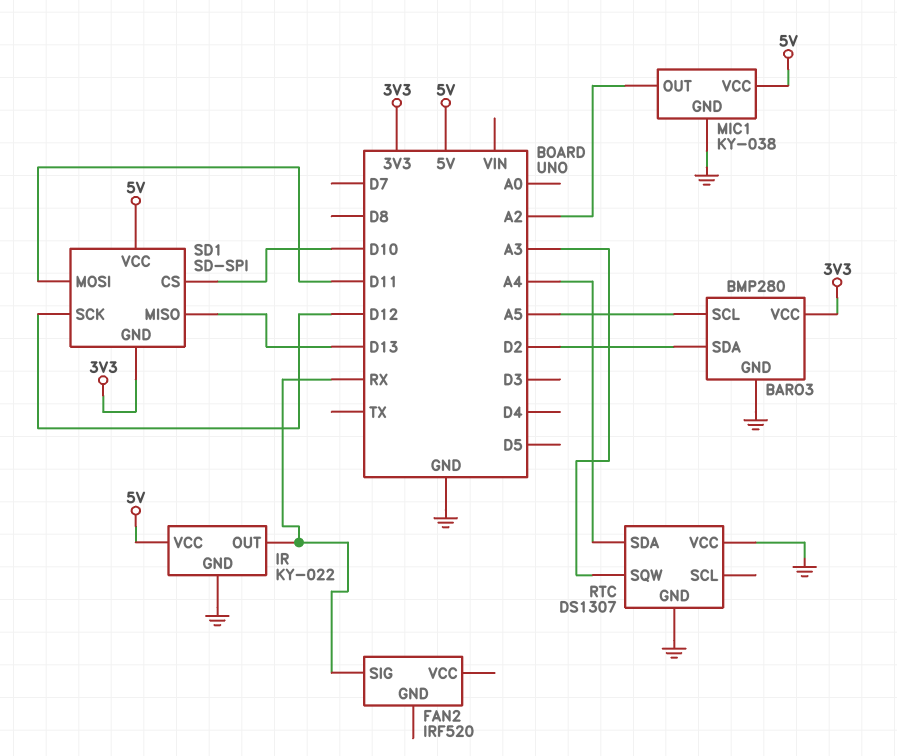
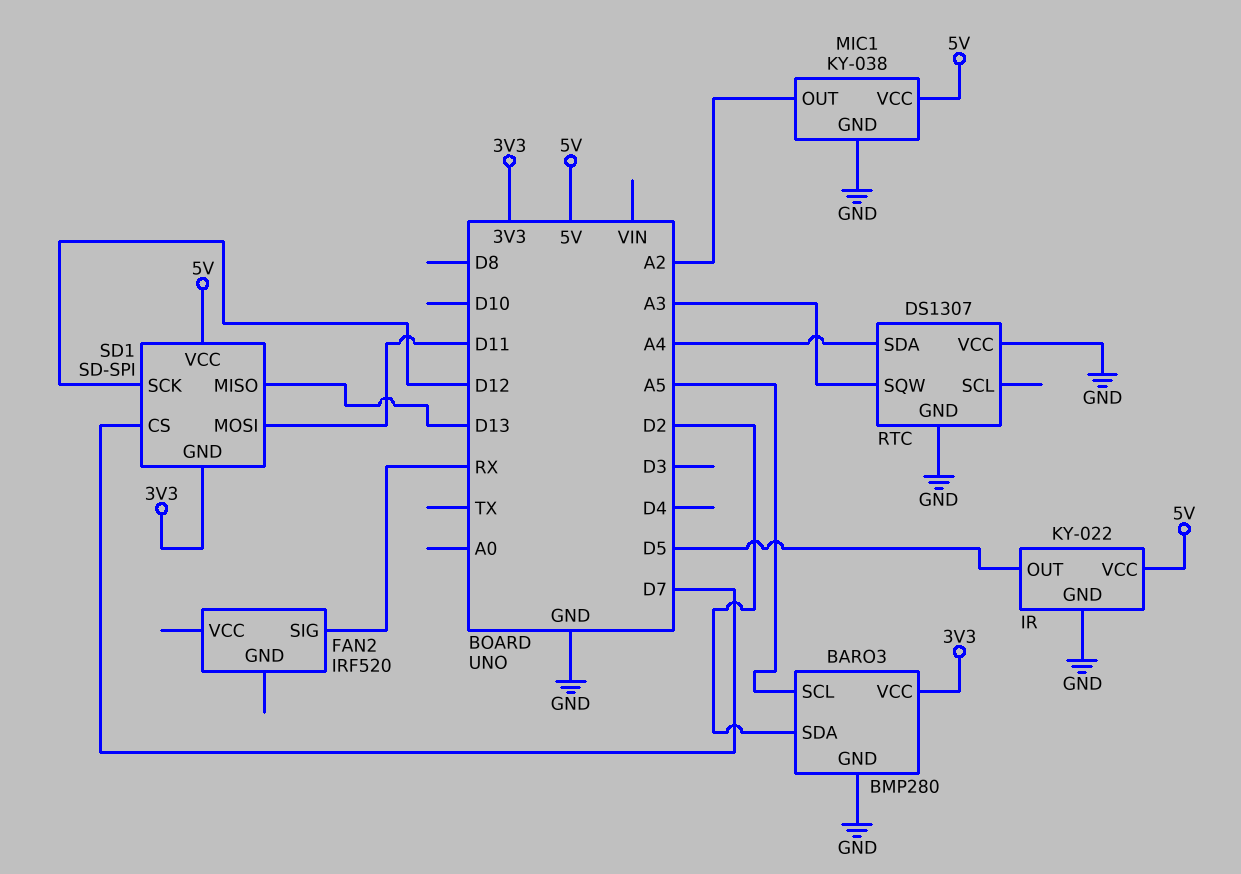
IR pin OUT: RX -> D5
SD1 pin CS: D10 -> D7

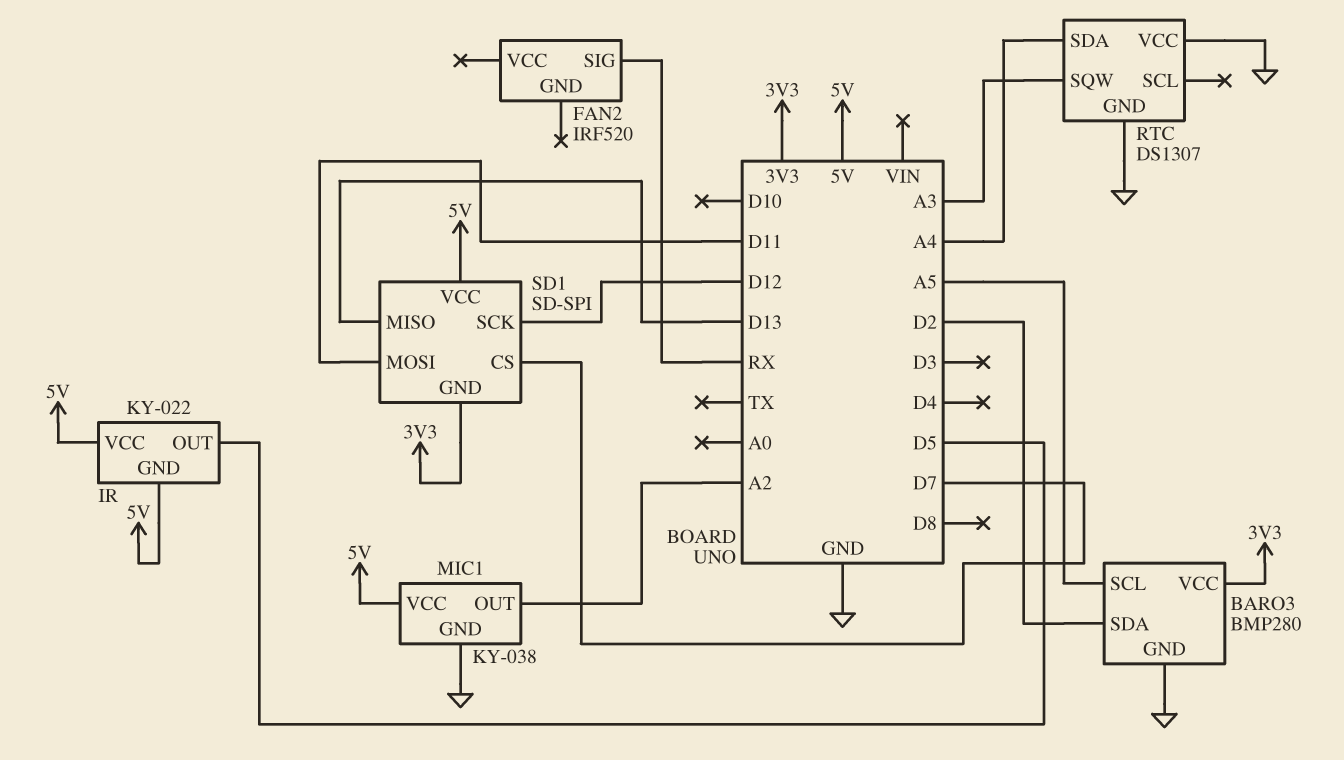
IR pin GND: GND -> 5V

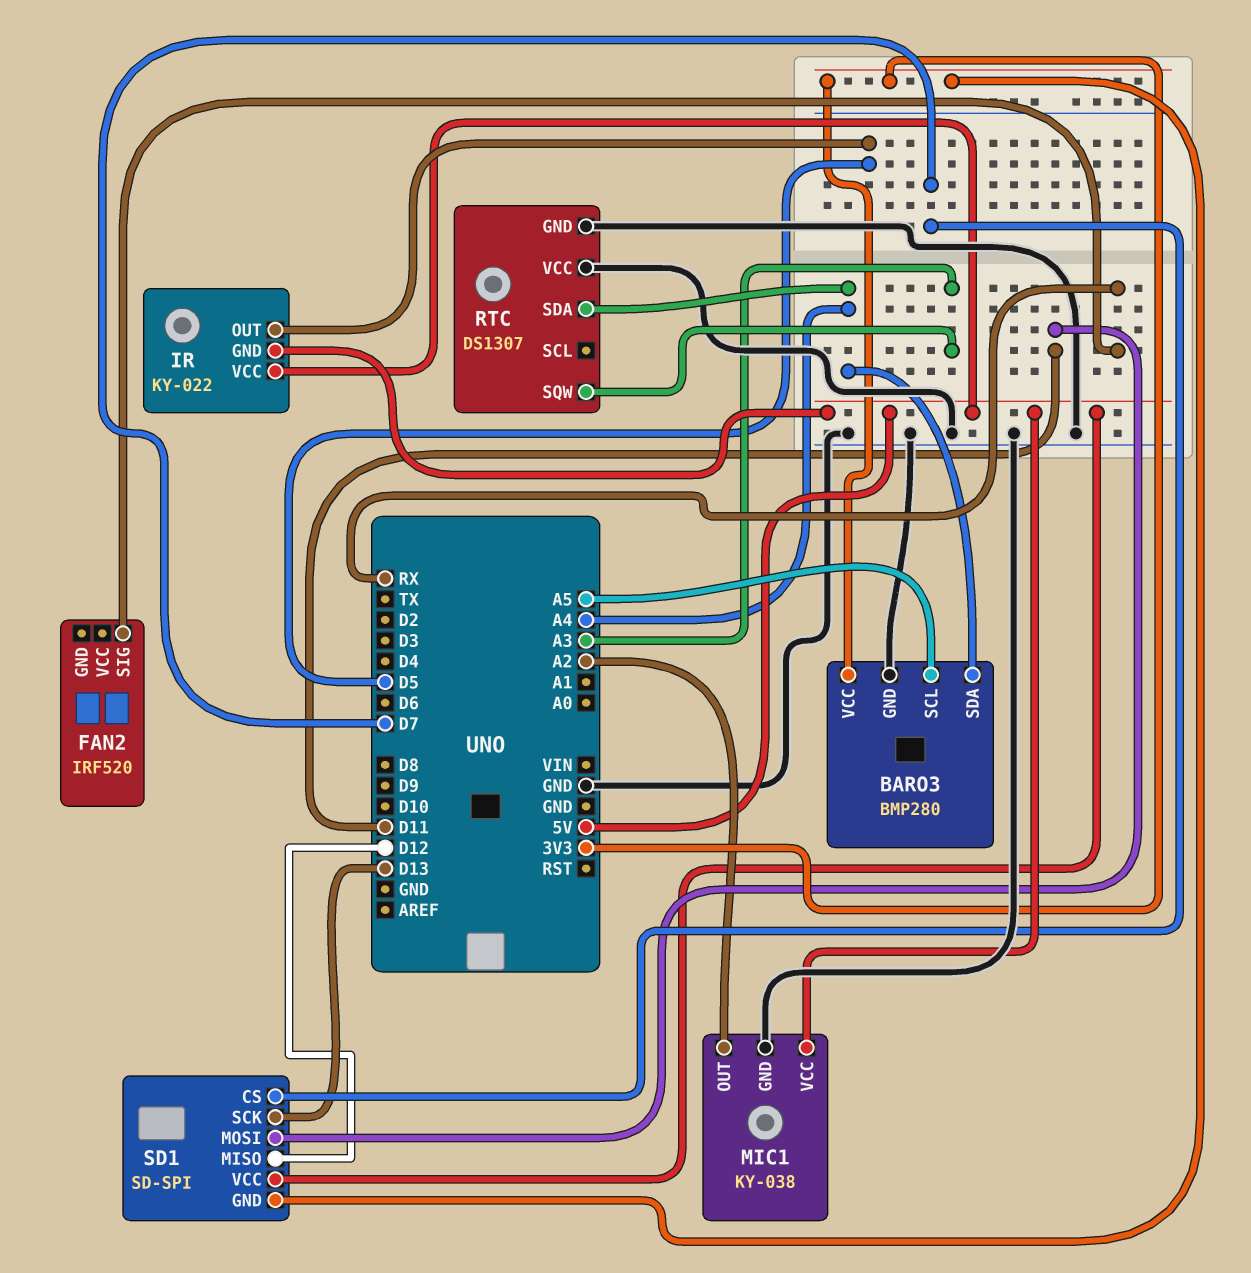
BARO3 pin SDA: D2 -> A4
SD1 pin MISO: D13 -> D12
SD1 pin SCK: D12 -> D13

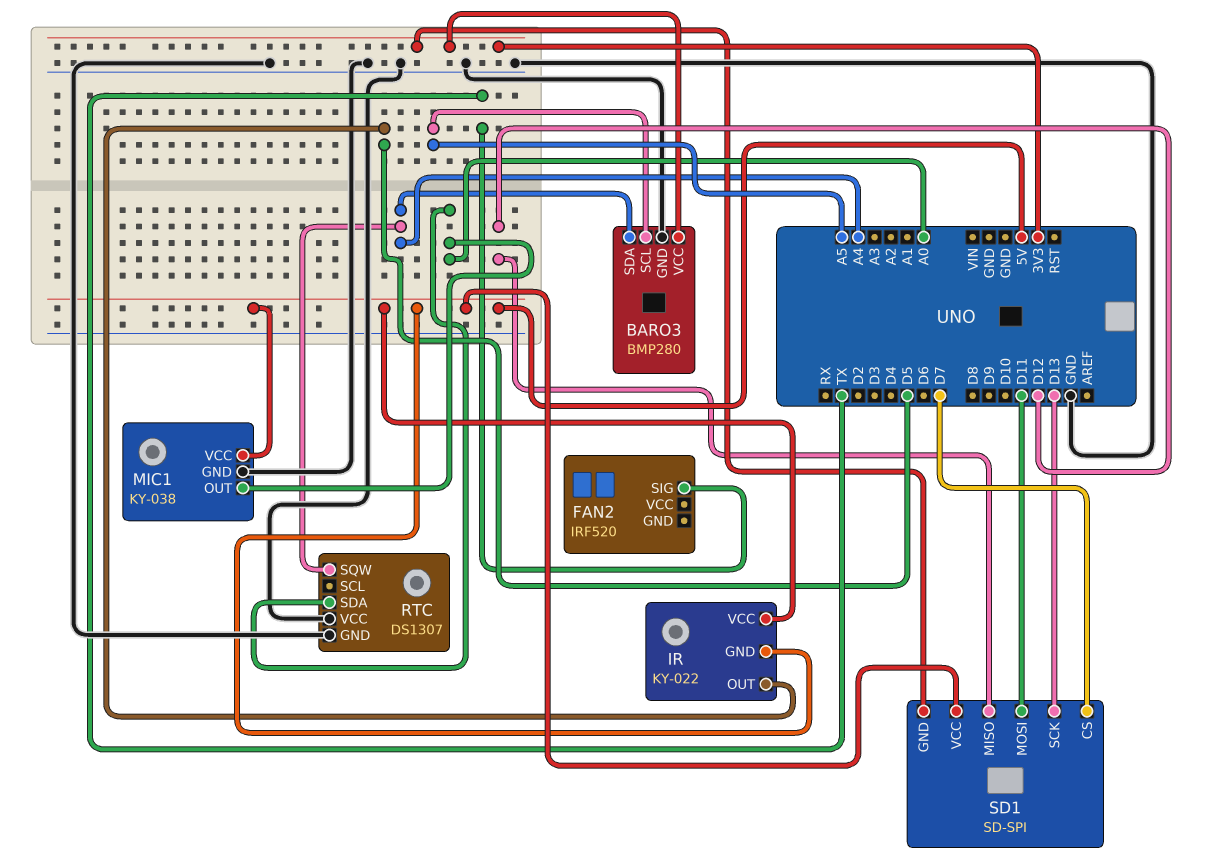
FAN2 pin SIG: RX -> TX
MIC1 pin OUT: A2 -> A0
RTC pin SDA: A4 -> A0
RTC pin SQW: A3 -> A4

